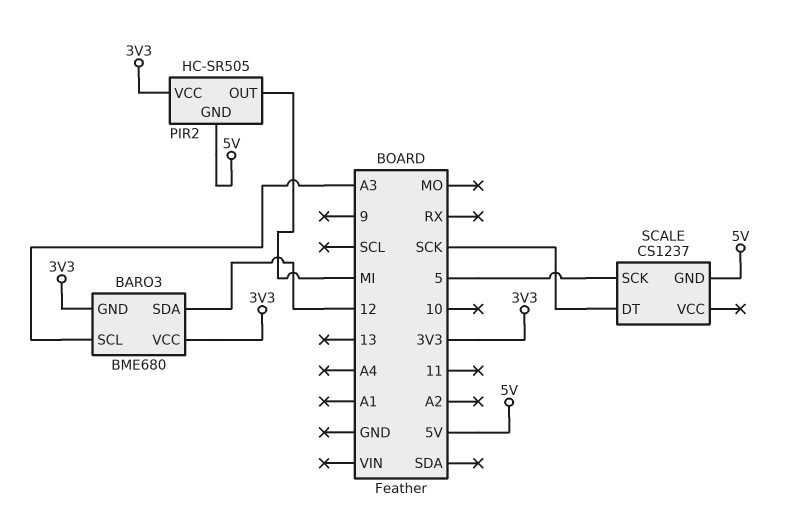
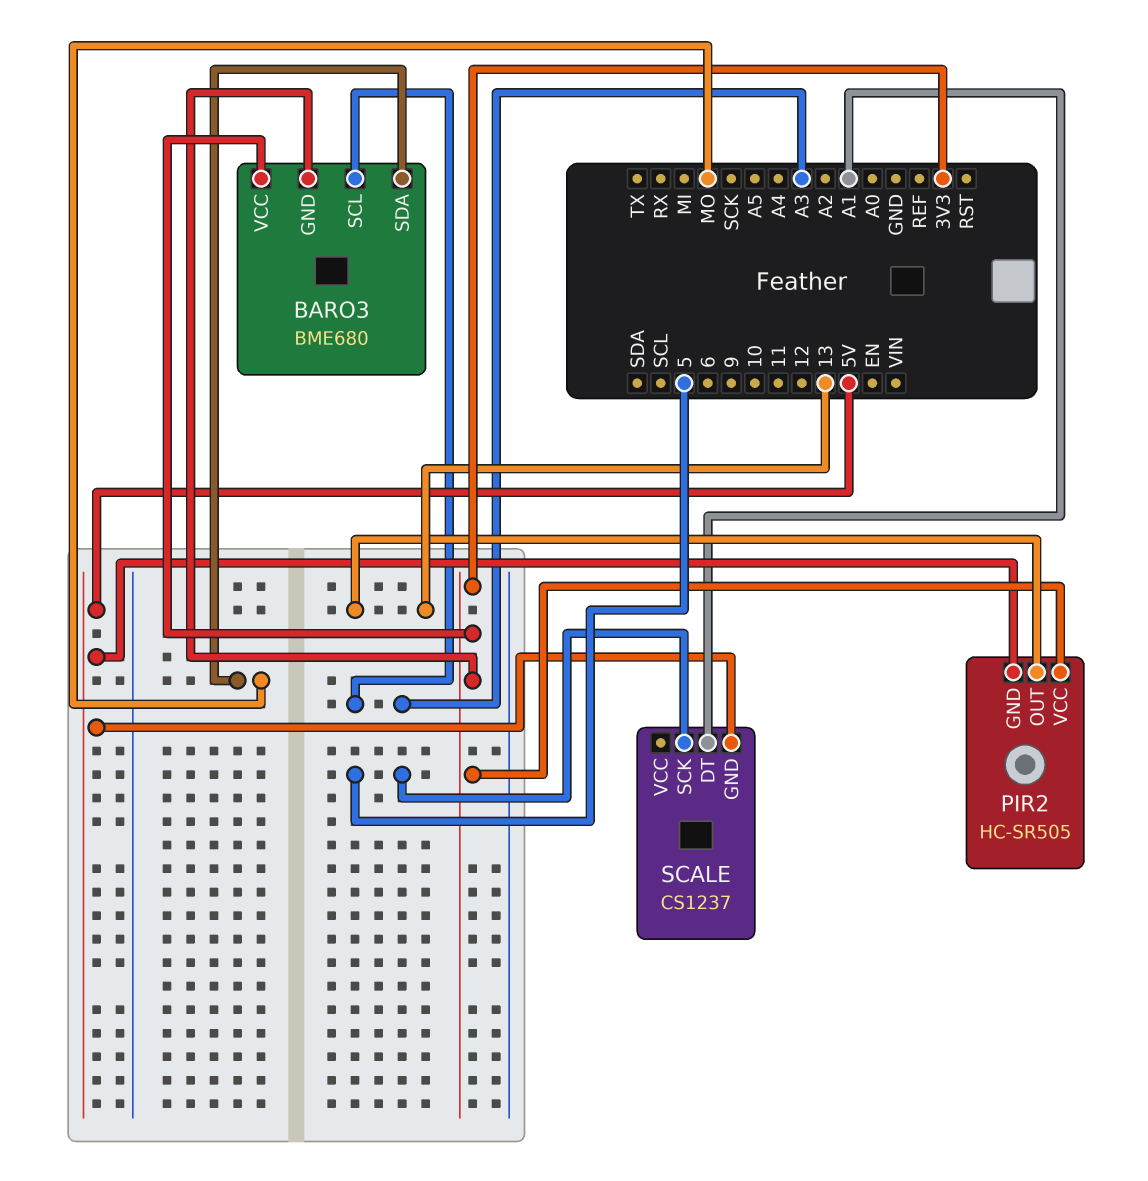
BARO3 pin SDA: 12 -> MO
PIR2 pin OUT: MI -> 13
SCALE pin DT: SCK -> A1

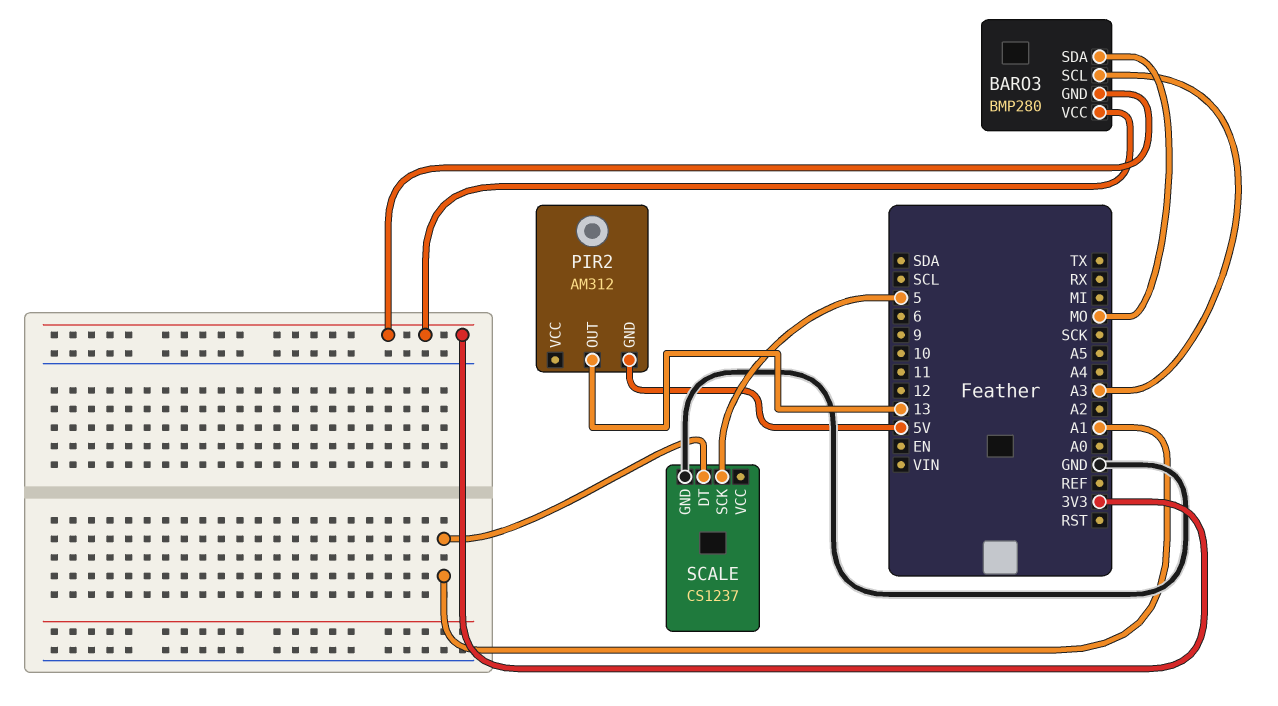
BARO3: BME680 -> BMP280
PIR2: HC-SR505 -> AM312
PIR2 pin VCC: 3V3 -> none
SCALE pin GND: 5V -> GND

